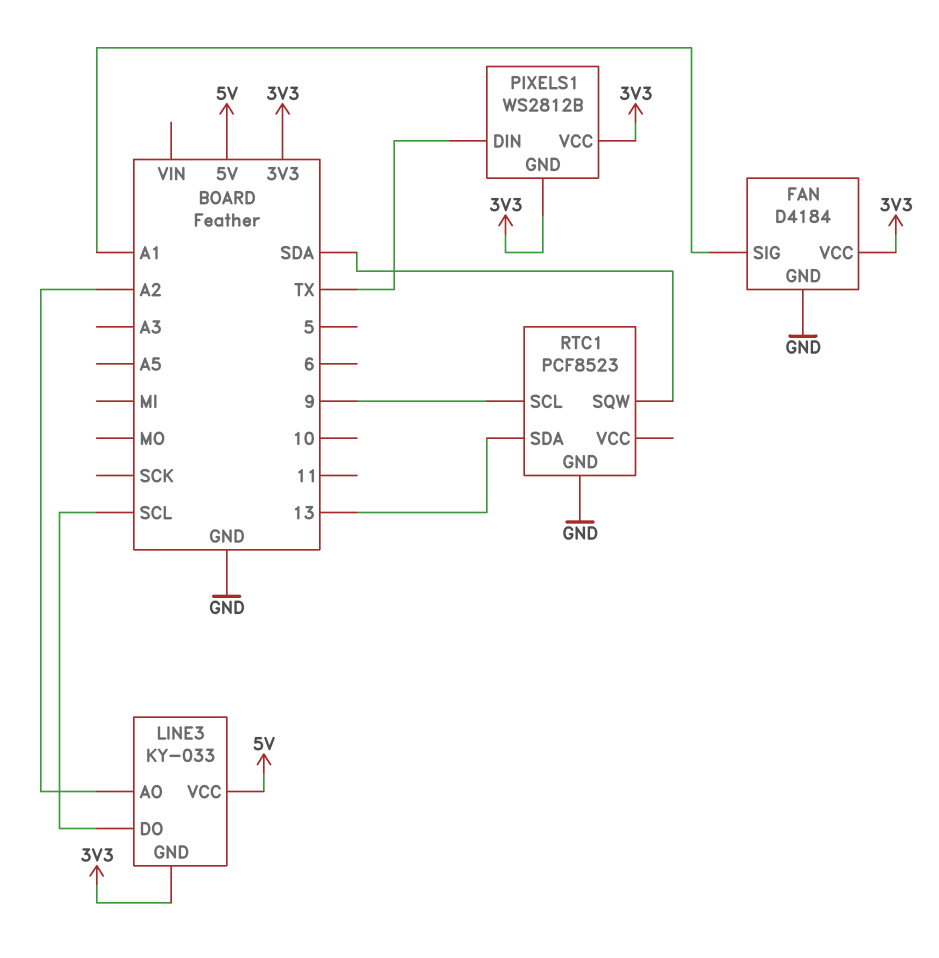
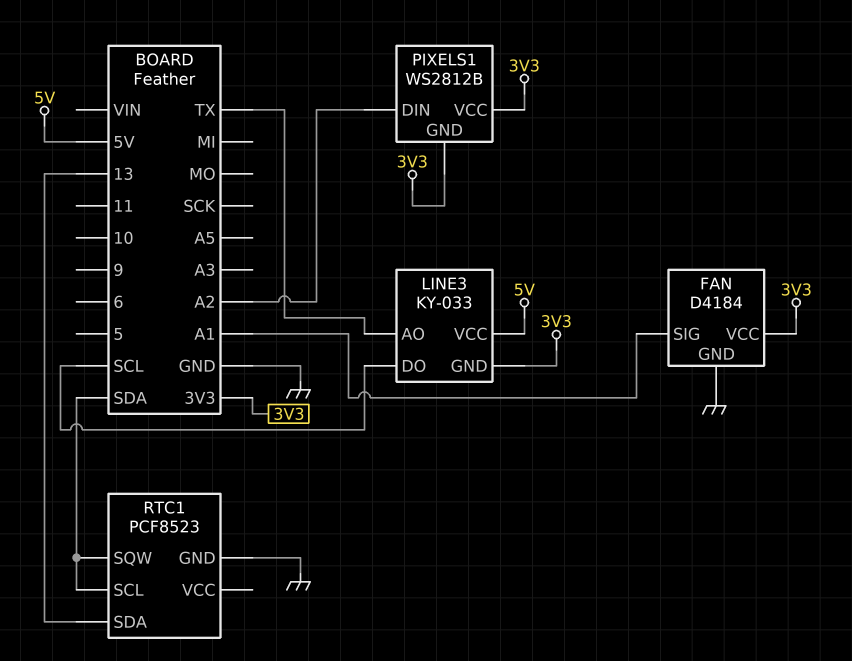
LINE3 pin AO: A2 -> TX
PIXELS1 pin DIN: TX -> A2
RTC1 pin SCL: 9 -> SDA

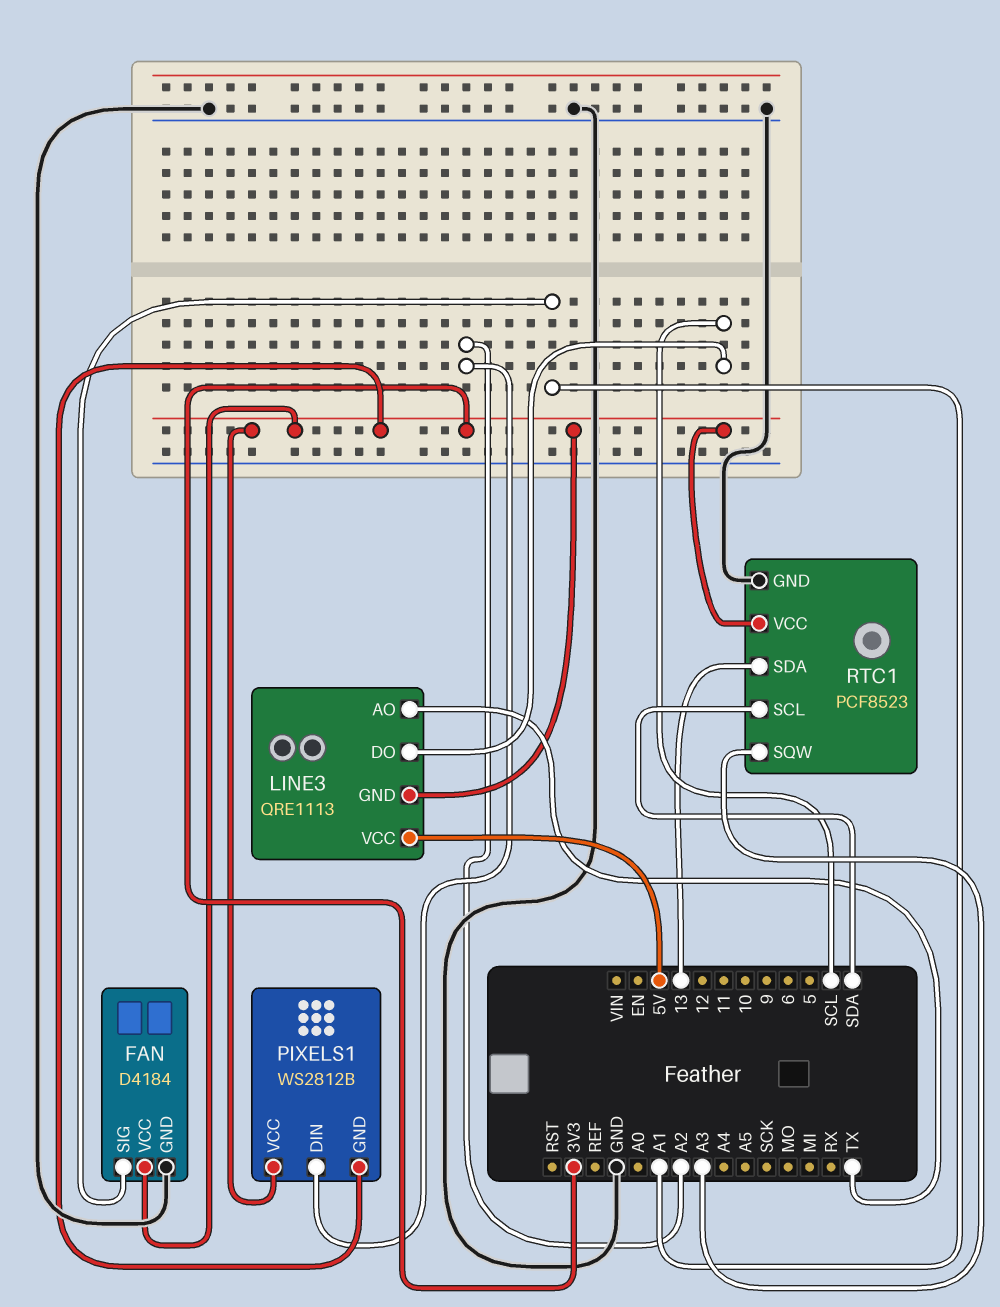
LINE3: KY-033 -> QRE1113
RTC1 pin SQW: SDA -> A3
RTC1 pin VCC: none -> 3V3

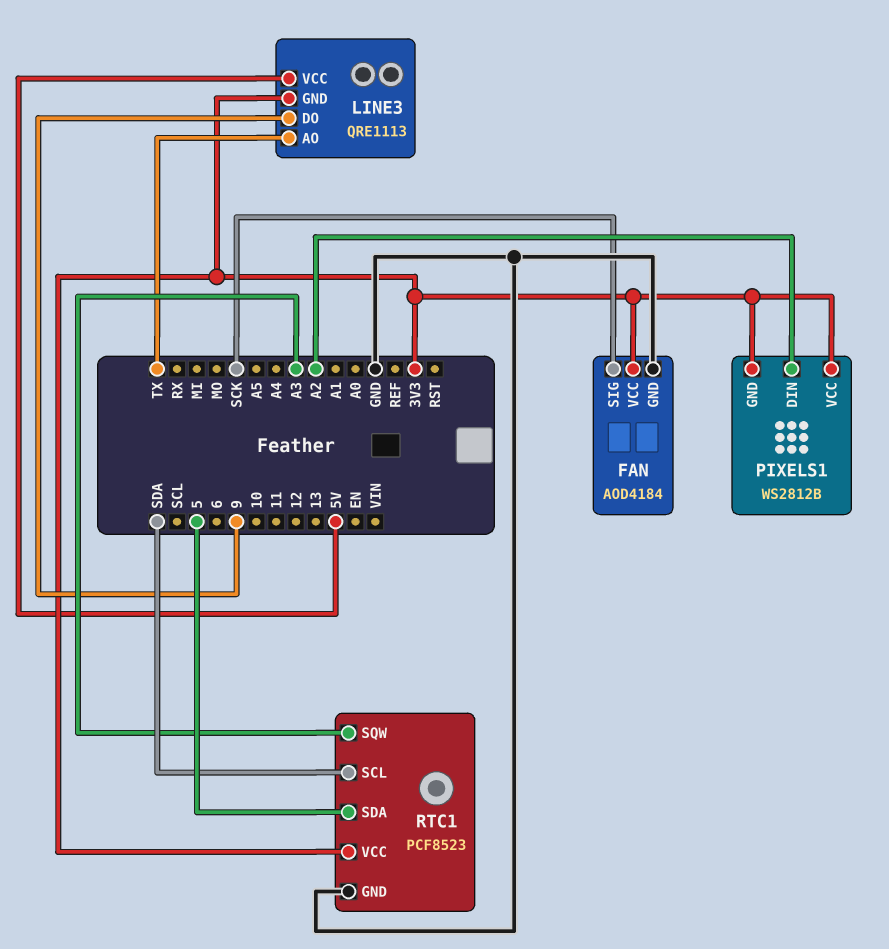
FAN: D4184 -> AOD4184
FAN pin SIG: A1 -> SCK
LINE3 pin DO: SCL -> 9
RTC1 pin SDA: 13 -> 5

